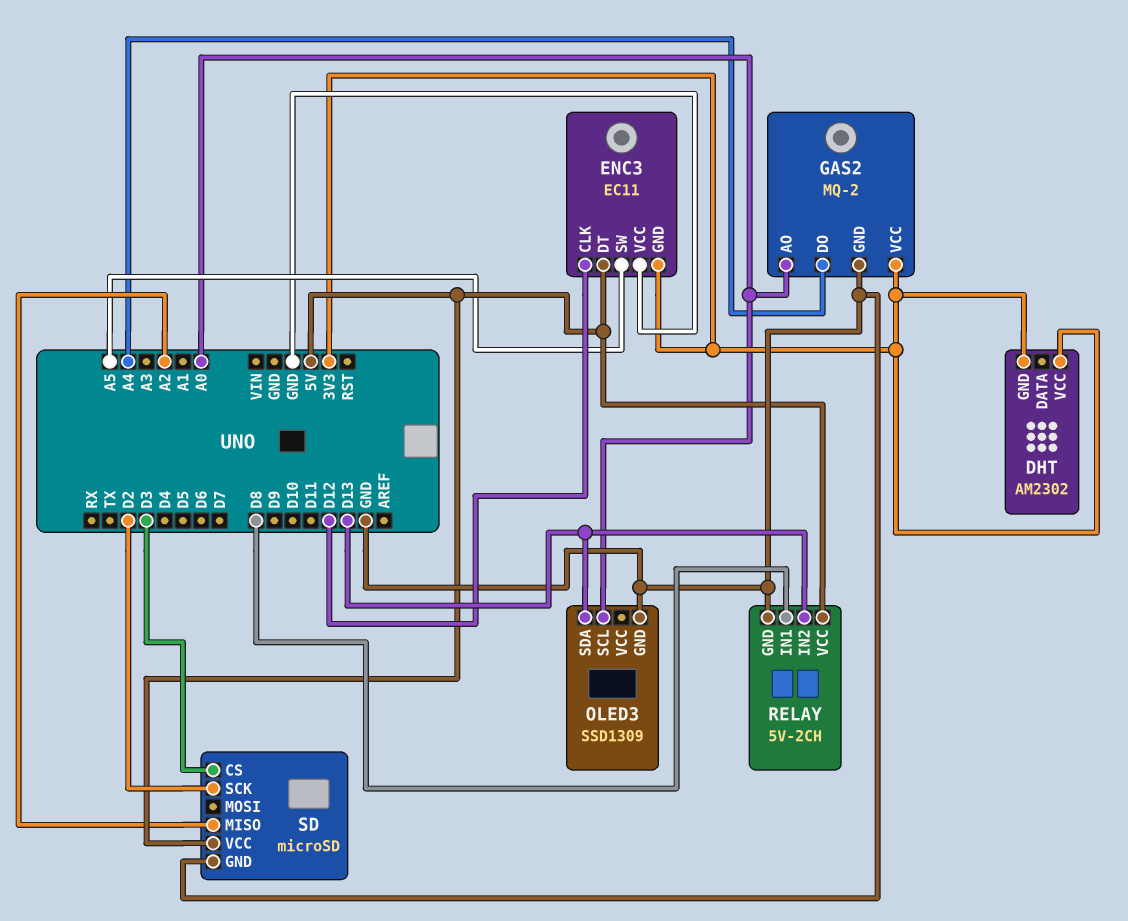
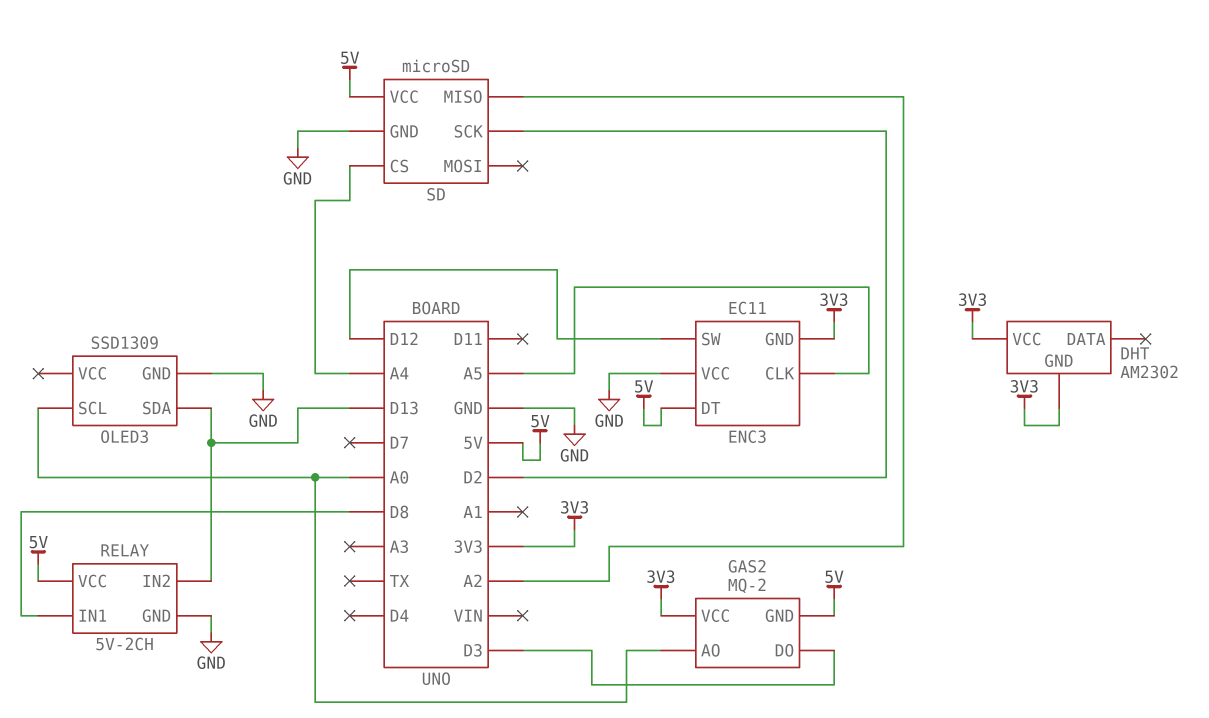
ENC3 pin CLK: D12 -> A5
ENC3 pin SW: A5 -> D12
GAS2 pin DO: A4 -> D3
GAS2 pin GND: GND -> 5V
SD pin CS: D3 -> A4

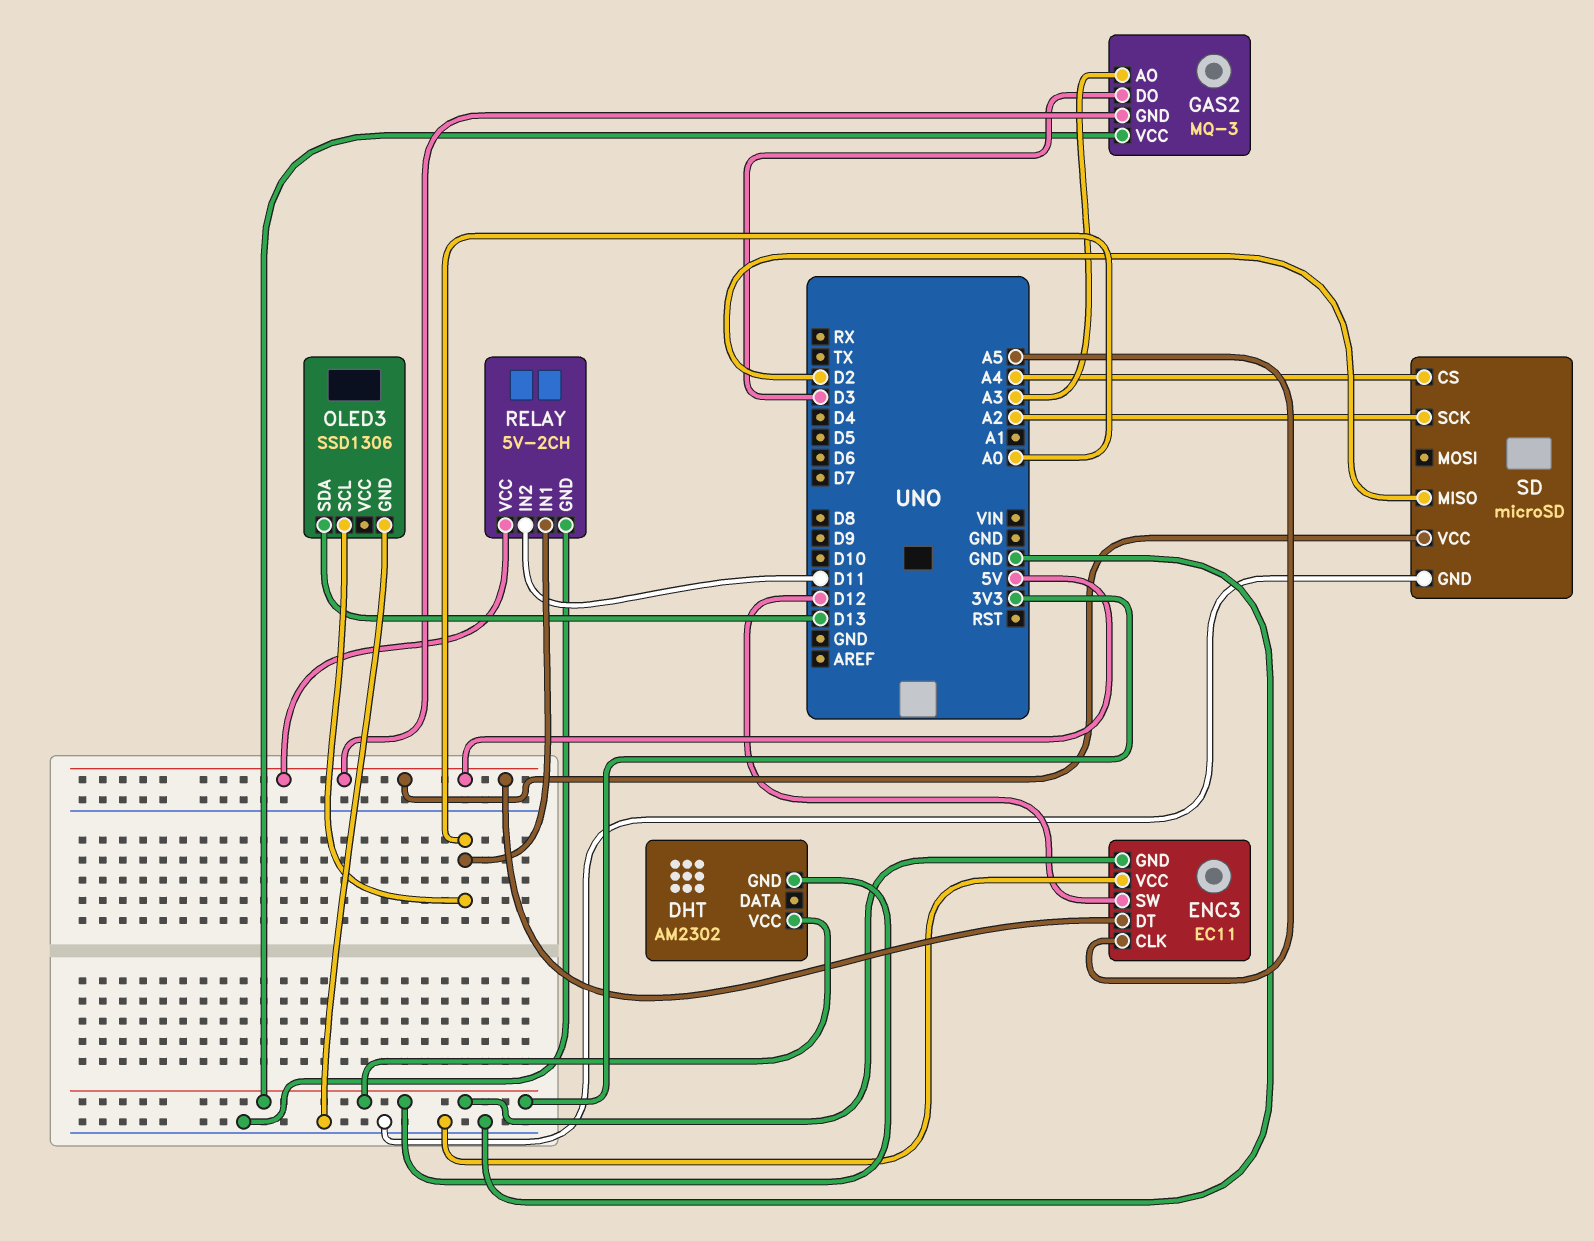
GAS2: MQ-2 -> MQ-3
GAS2 pin AO: A0 -> A3
OLED3: SSD1309 -> SSD1306
RELAY pin IN1: D8 -> A0
RELAY pin IN2: D13 -> D11
SD pin MISO: A2 -> D2
SD pin SCK: D2 -> A2

